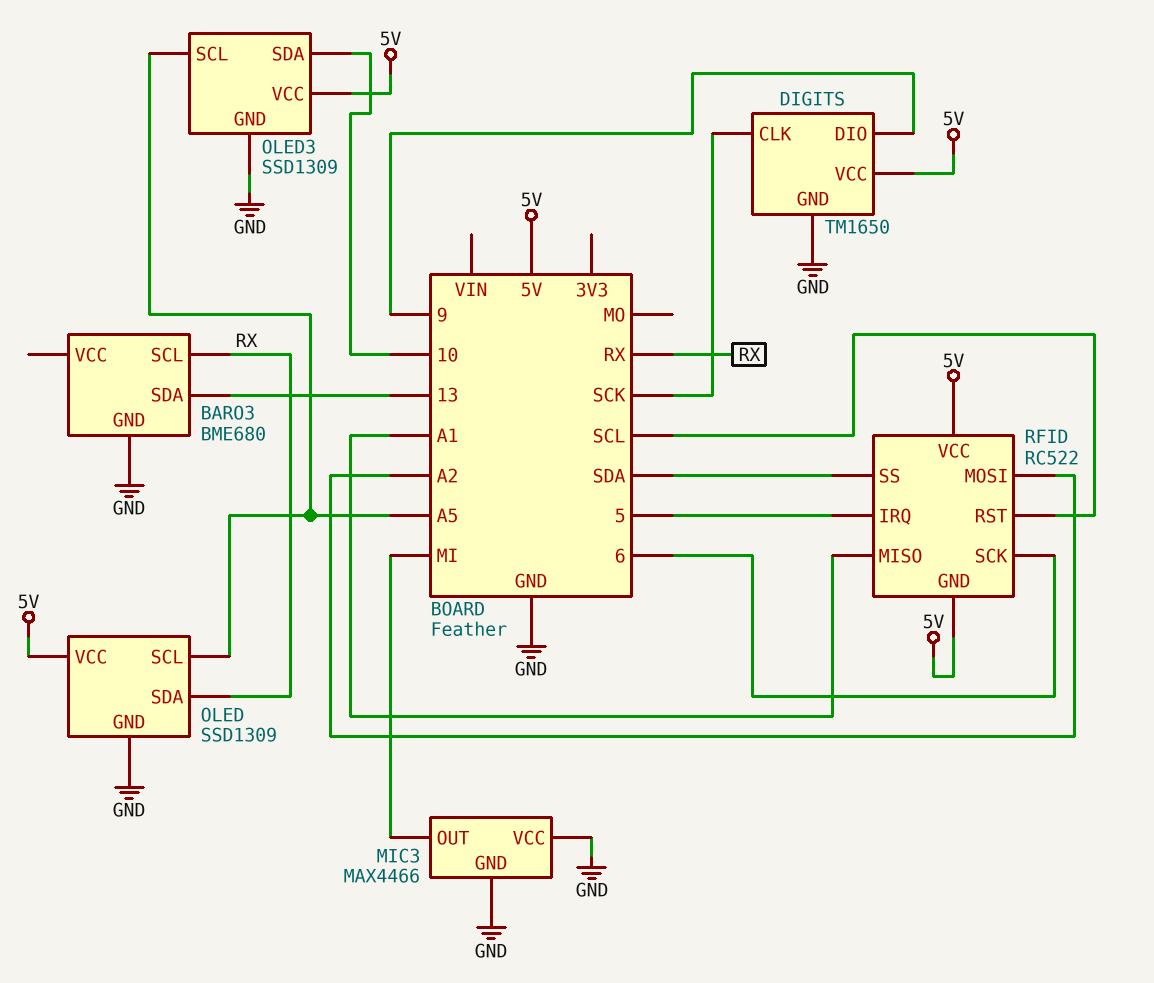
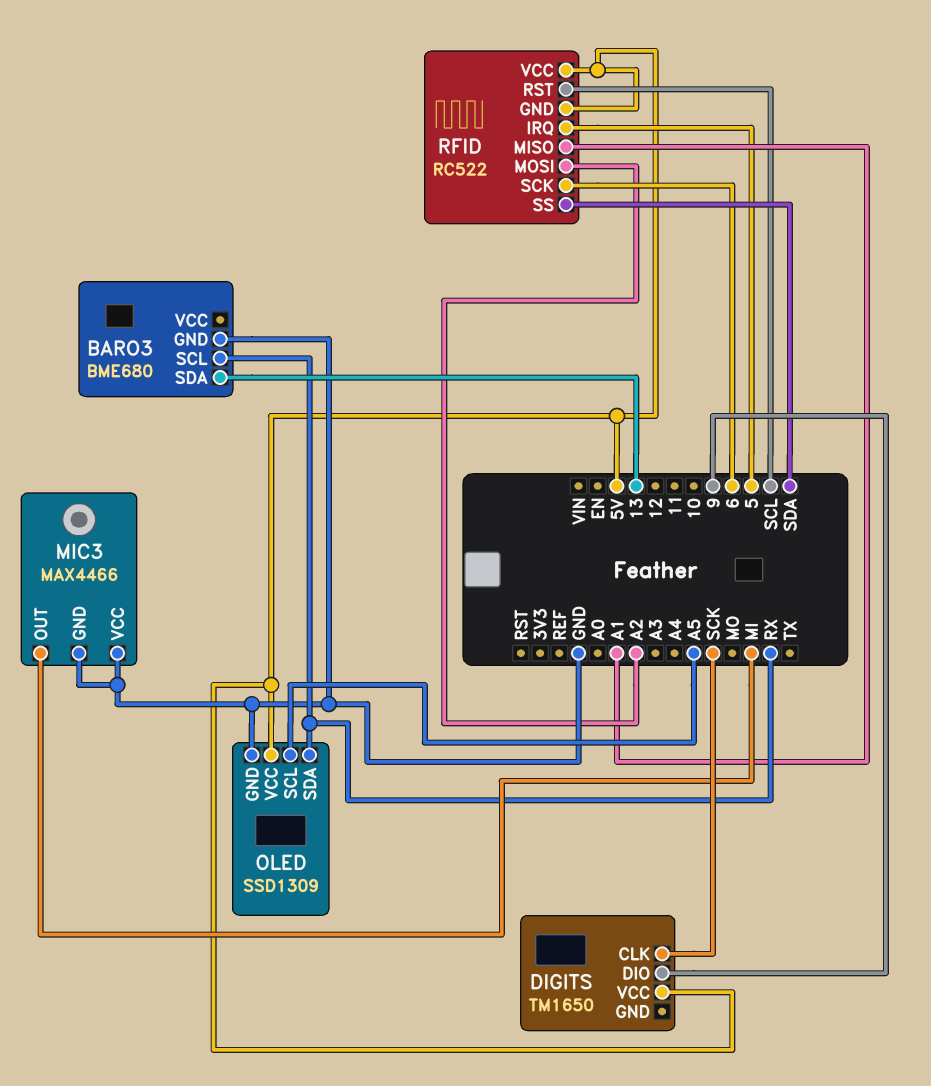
DIGITS pin GND: GND -> none
OLED3: SSD1309 -> none
OLED3 pin GND: GND -> none
OLED3 pin SCL: A5 -> none
OLED3 pin SDA: 10 -> none
OLED3 pin VCC: 5V -> none

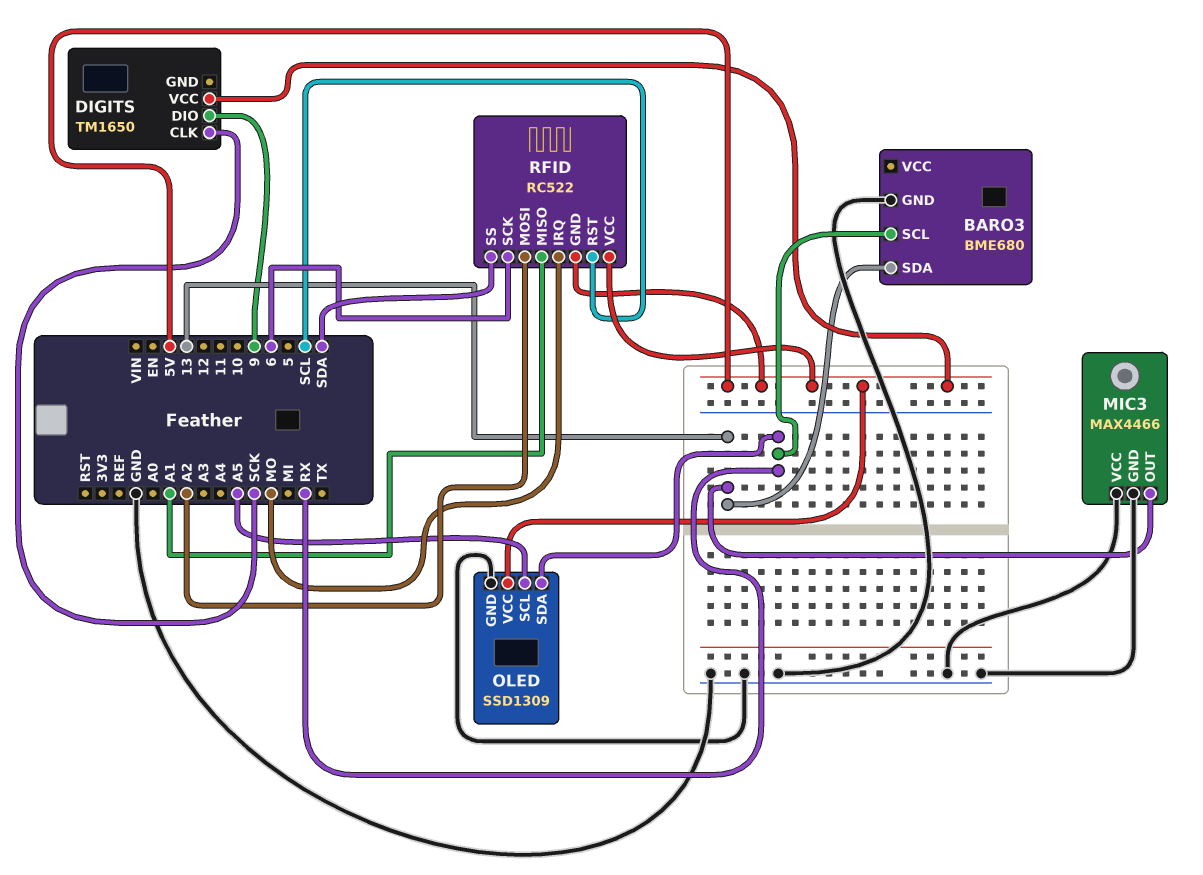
MIC3 pin OUT: MI -> 13
RFID pin IRQ: 5 -> MO

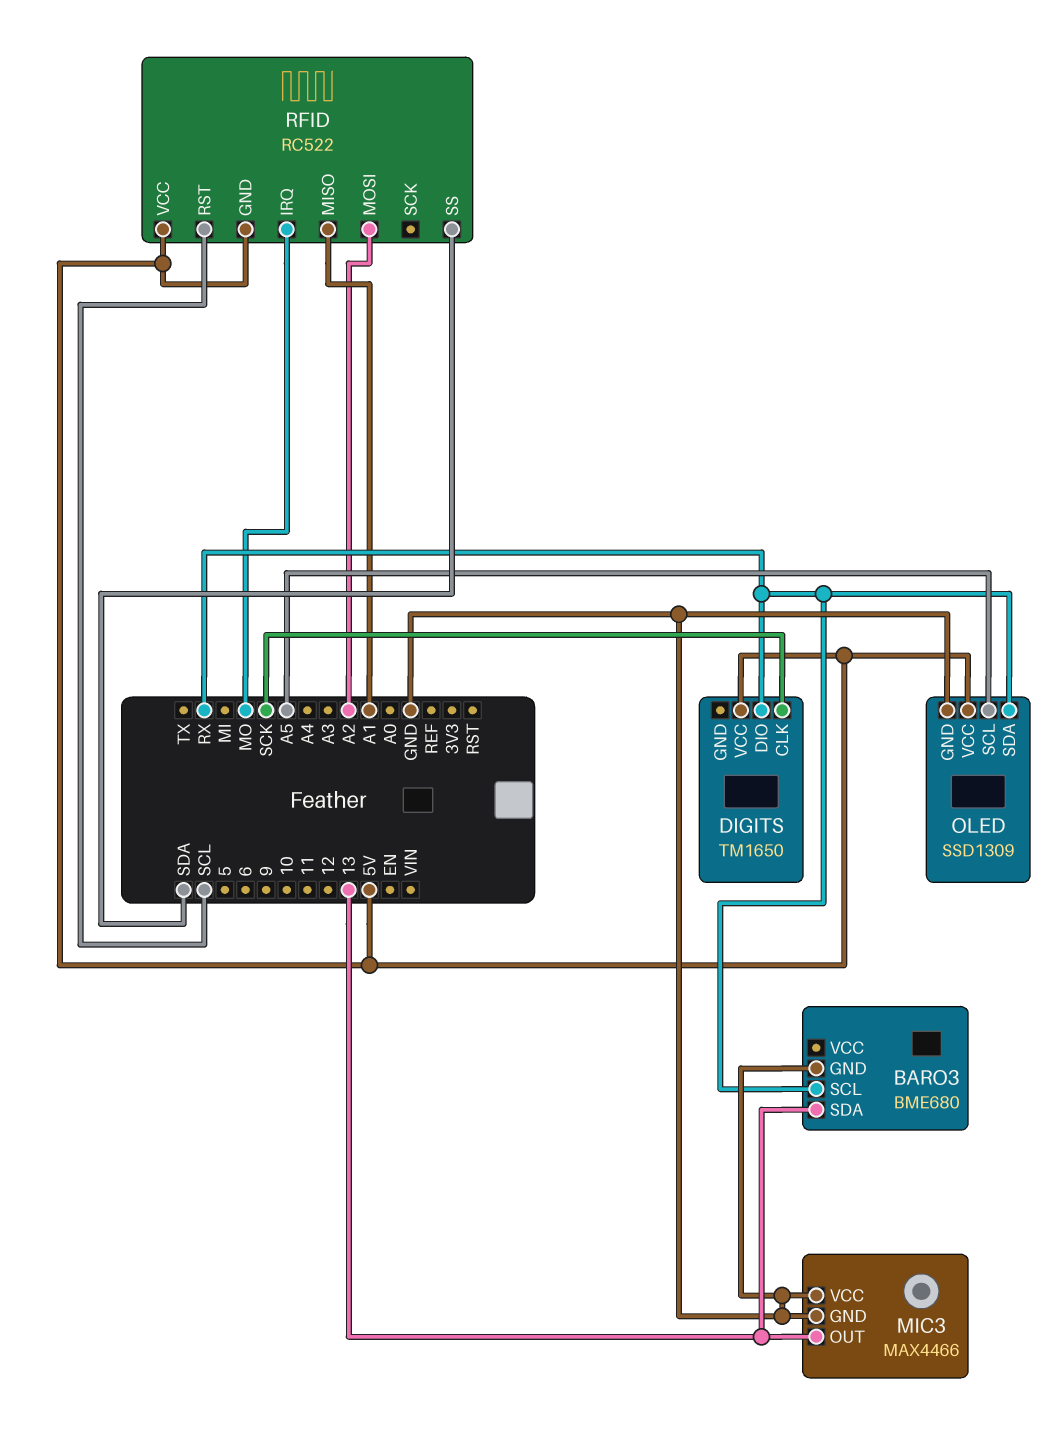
DIGITS pin DIO: 9 -> RX
RFID pin SCK: 6 -> none

